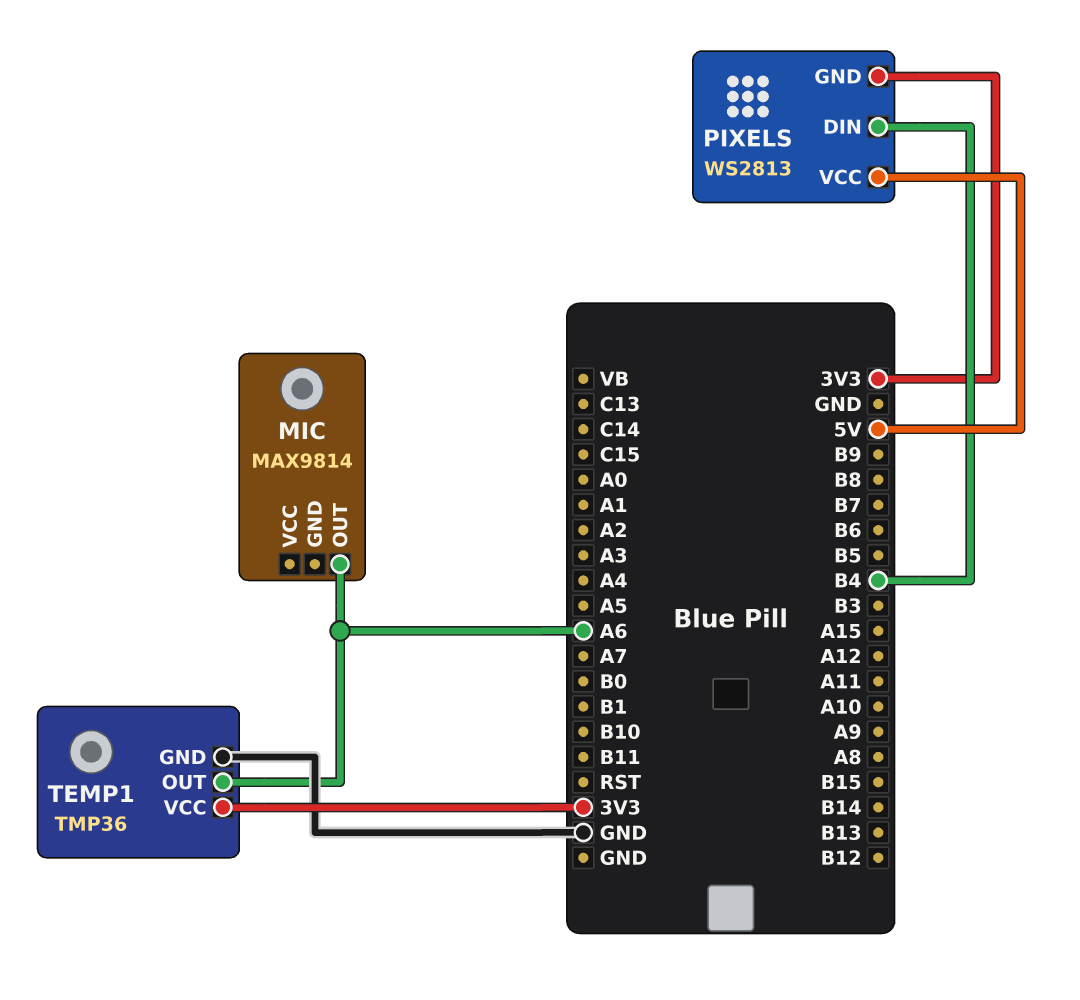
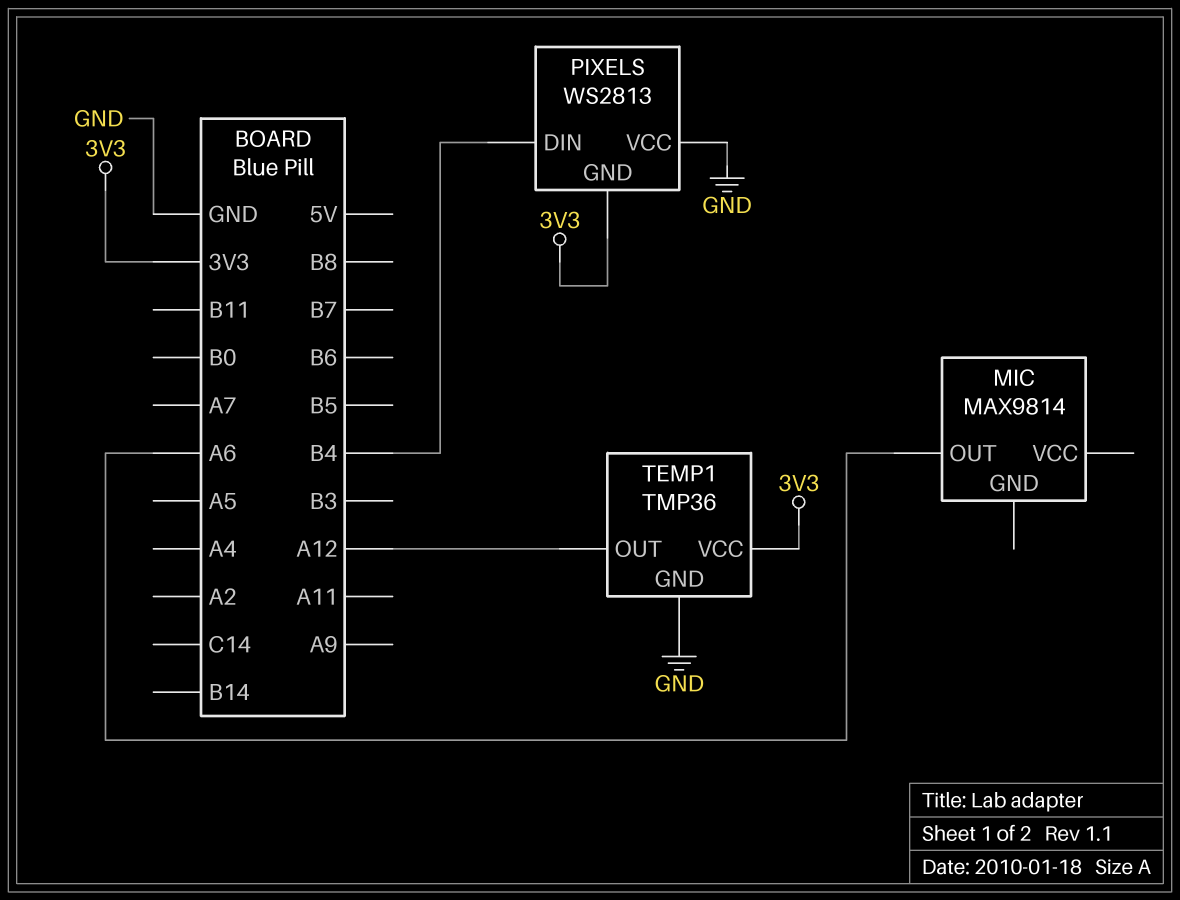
PIXELS pin VCC: 5V -> GND
TEMP1 pin OUT: A6 -> A12

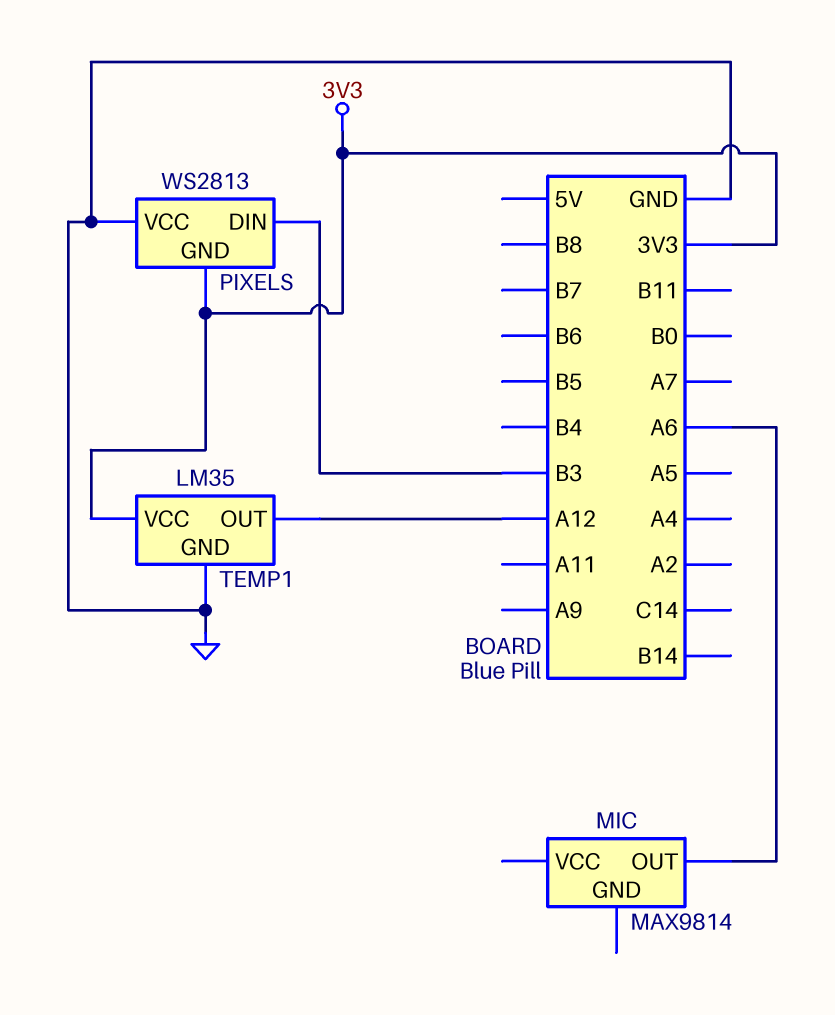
PIXELS pin DIN: B4 -> B3
TEMP1: TMP36 -> LM35

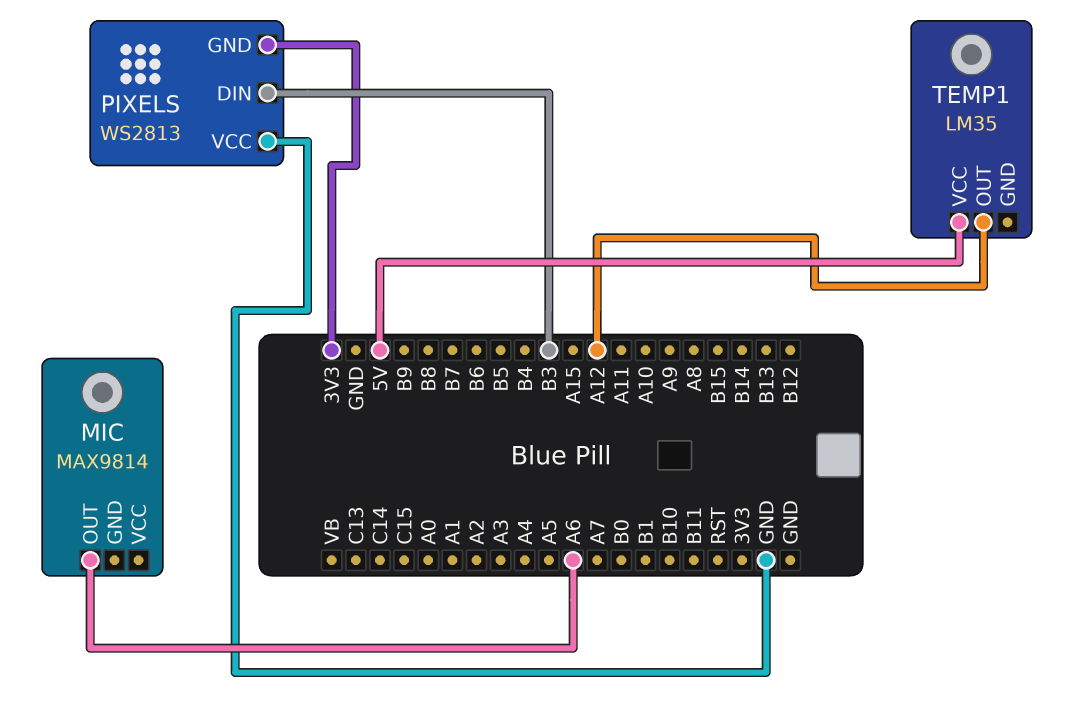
TEMP1 pin GND: GND -> none
TEMP1 pin VCC: 3V3 -> 5V

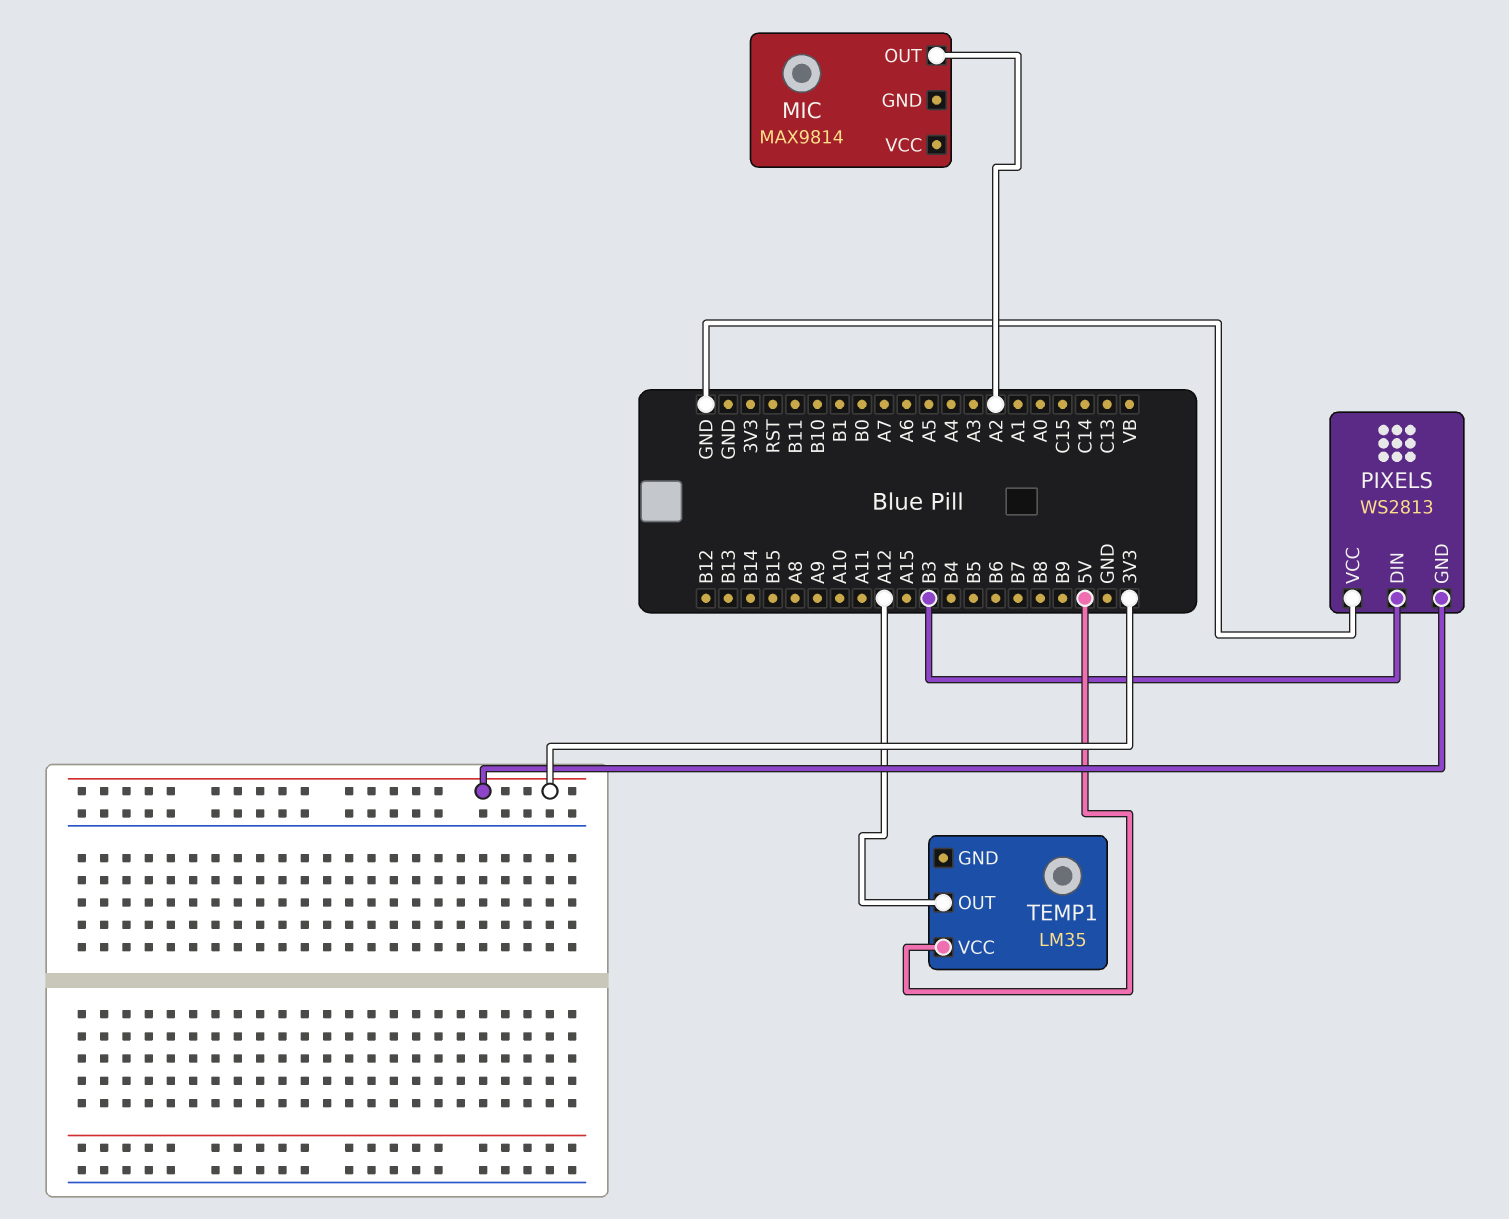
MIC pin OUT: A6 -> A2

